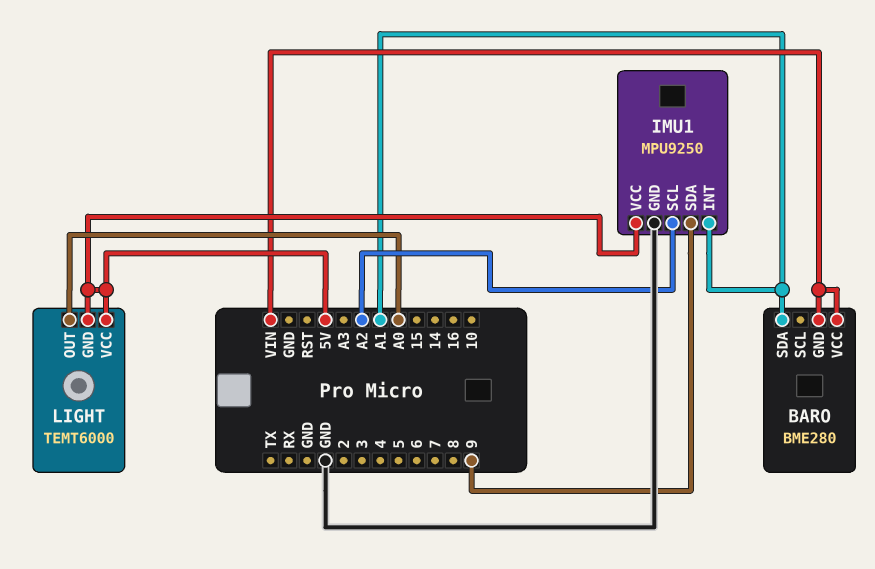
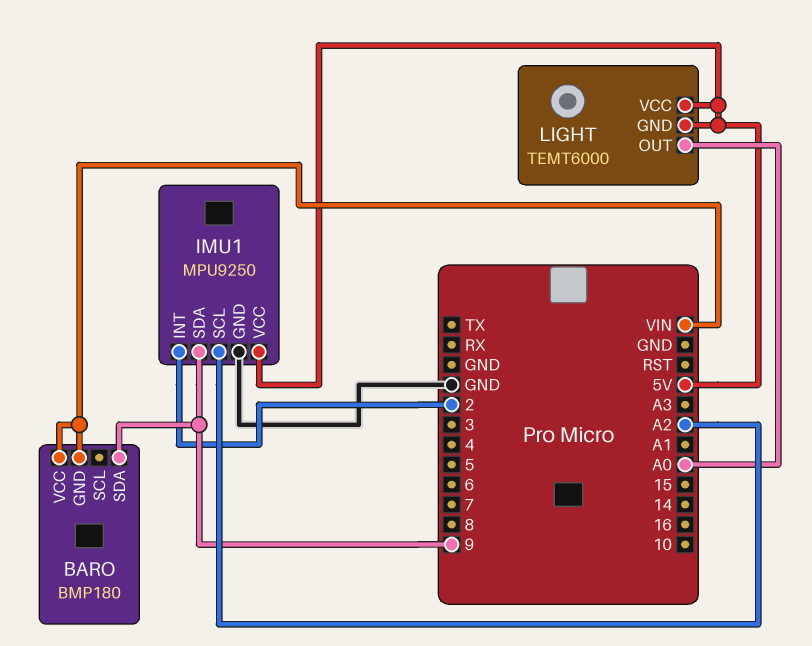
BARO: BME280 -> BMP180
BARO pin SDA: A1 -> 9
IMU1 pin INT: A1 -> 2

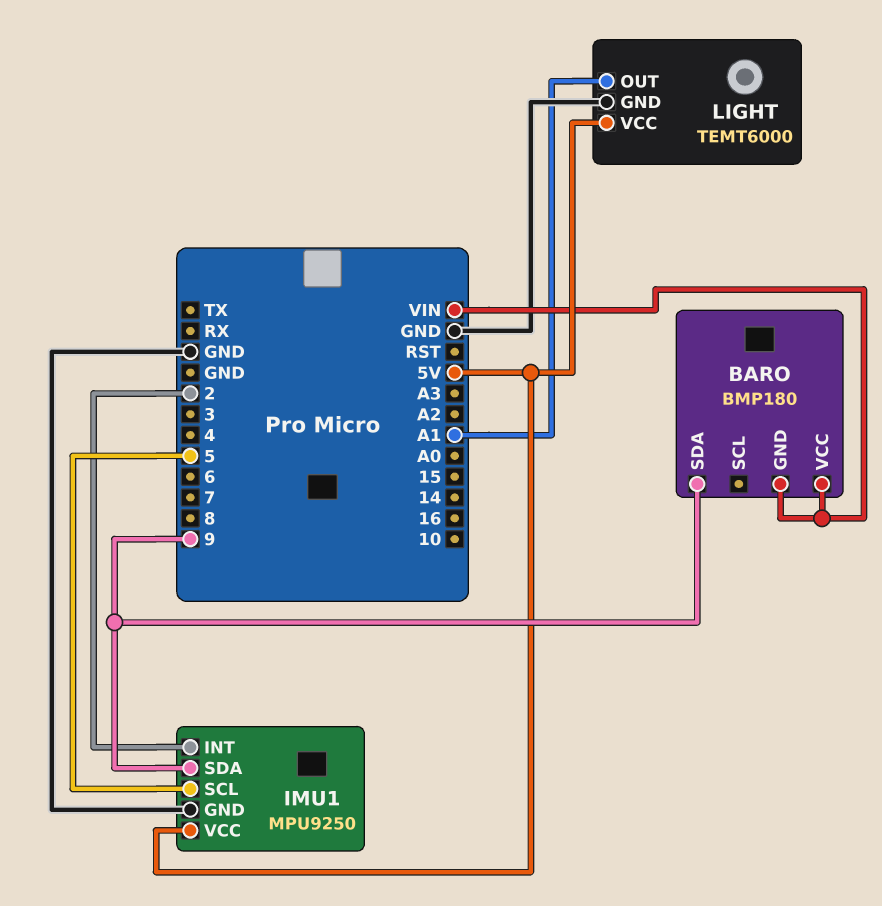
IMU1 pin SCL: A2 -> 5
LIGHT pin GND: 5V -> GND
LIGHT pin OUT: A0 -> A1

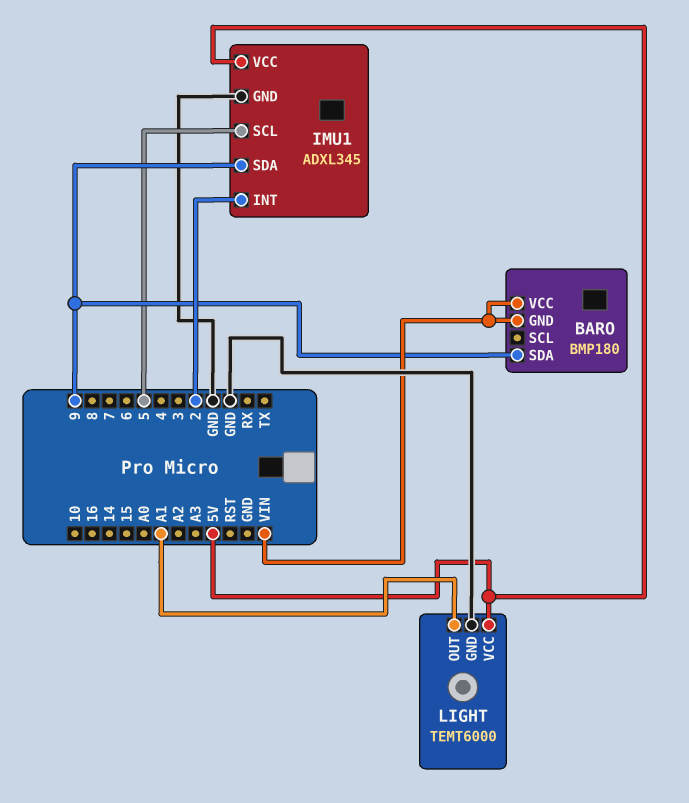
IMU1: MPU9250 -> ADXL345

